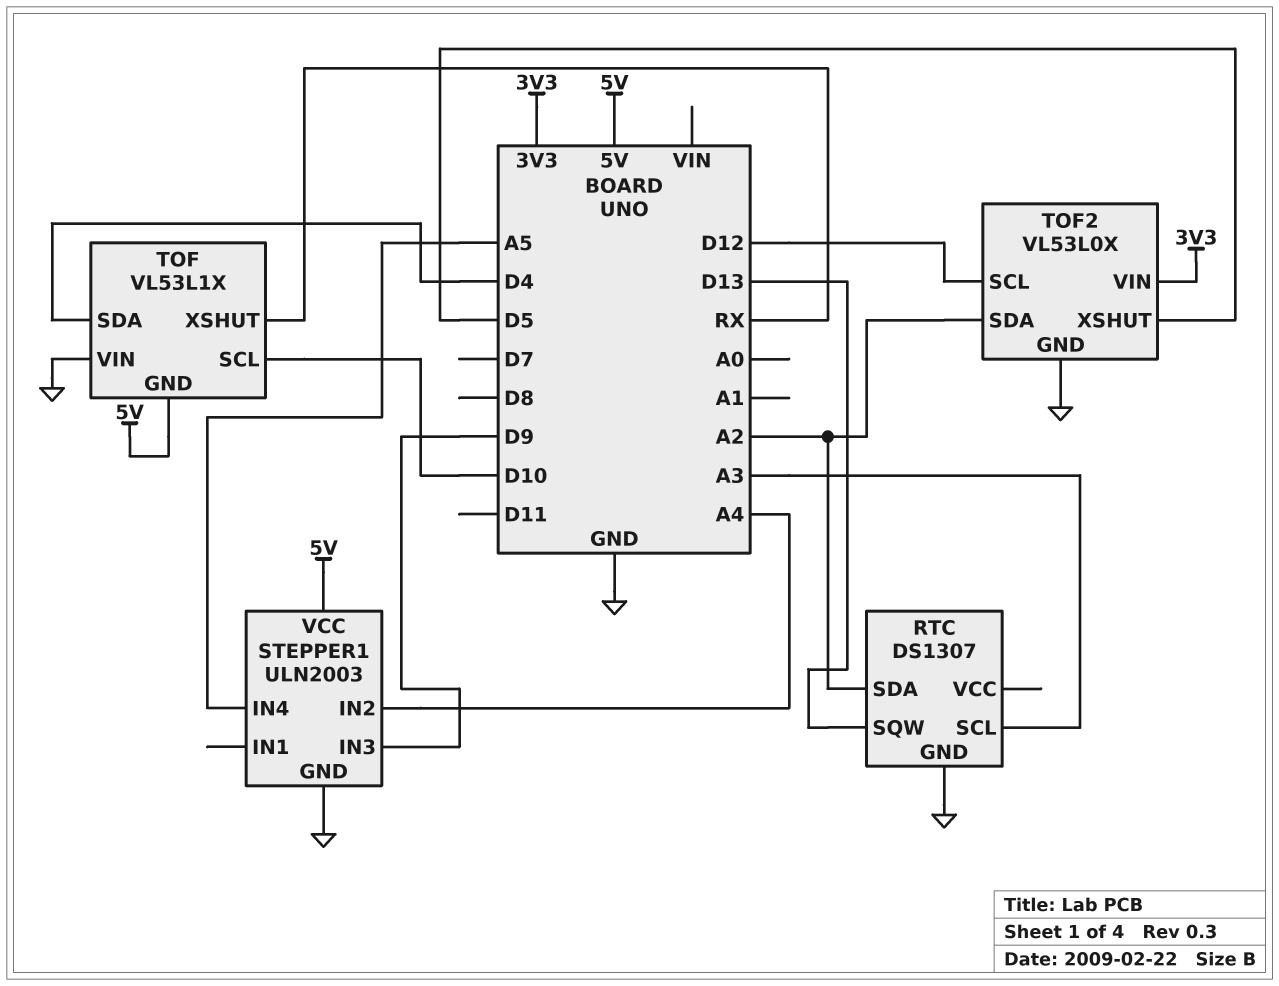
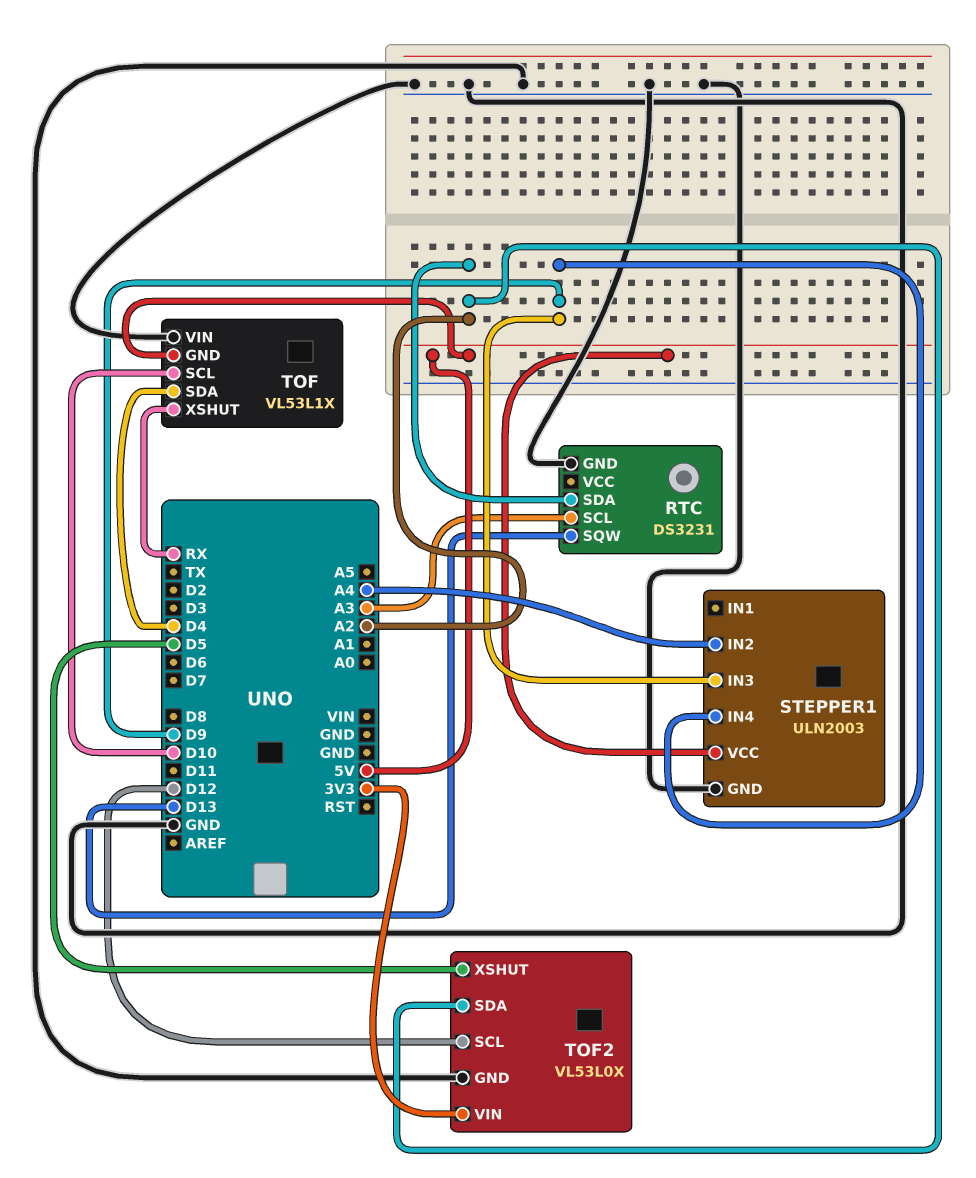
RTC: DS1307 -> DS3231
STEPPER1 pin IN4: A5 -> D9

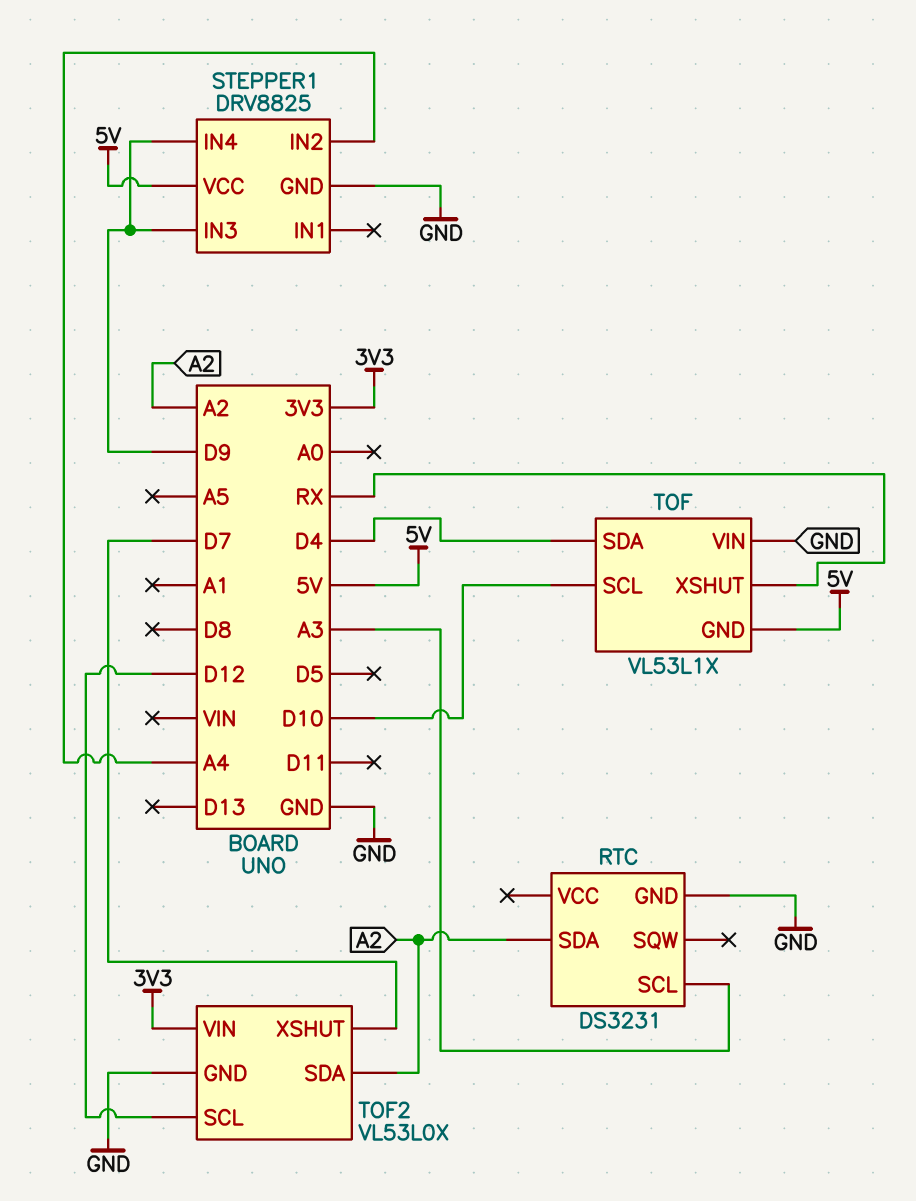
RTC pin SQW: D13 -> none
STEPPER1: ULN2003 -> DRV8825
TOF2 pin XSHUT: D5 -> D7

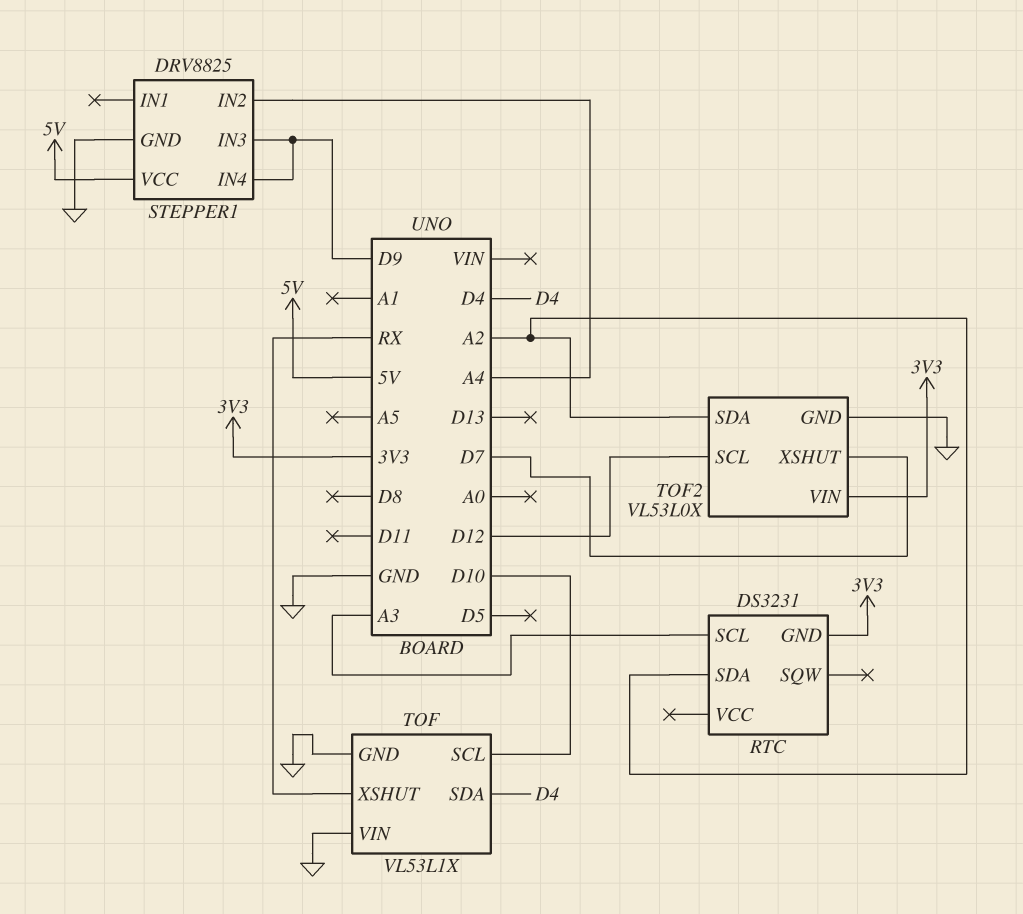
RTC pin GND: GND -> 3V3
TOF pin GND: 5V -> GND

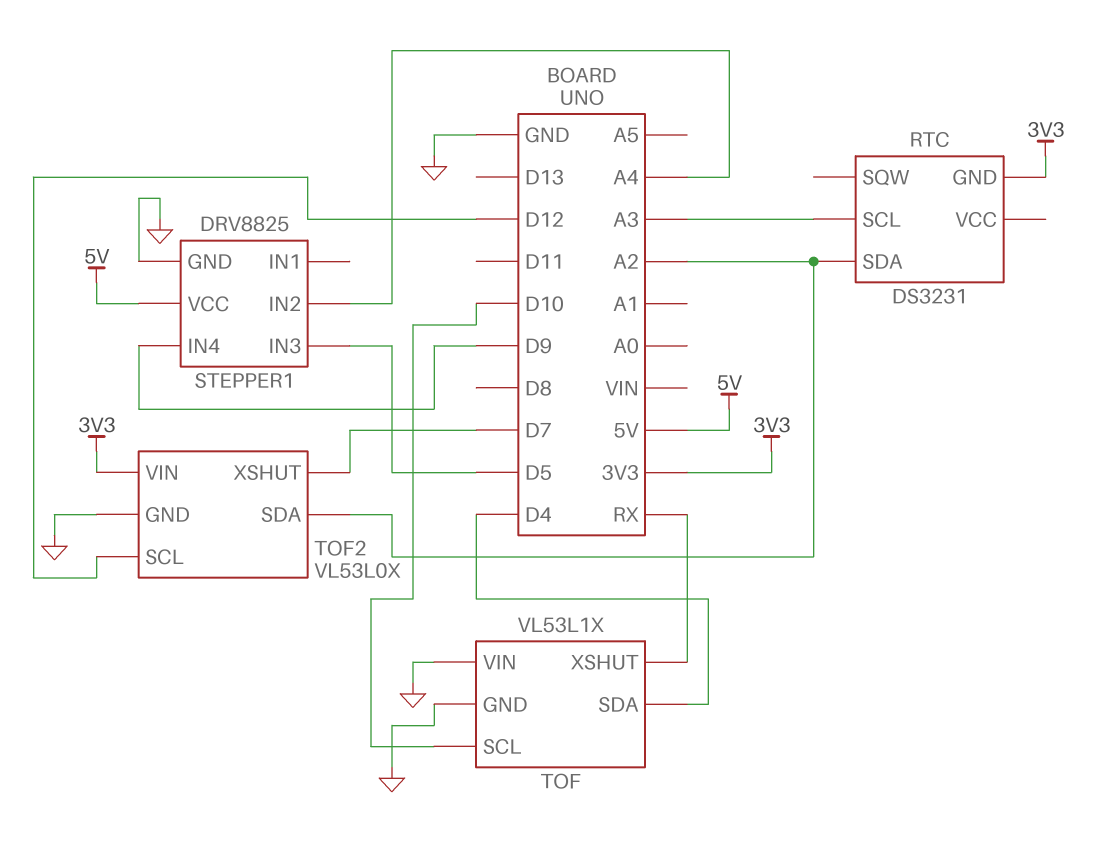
STEPPER1 pin IN3: D9 -> D5

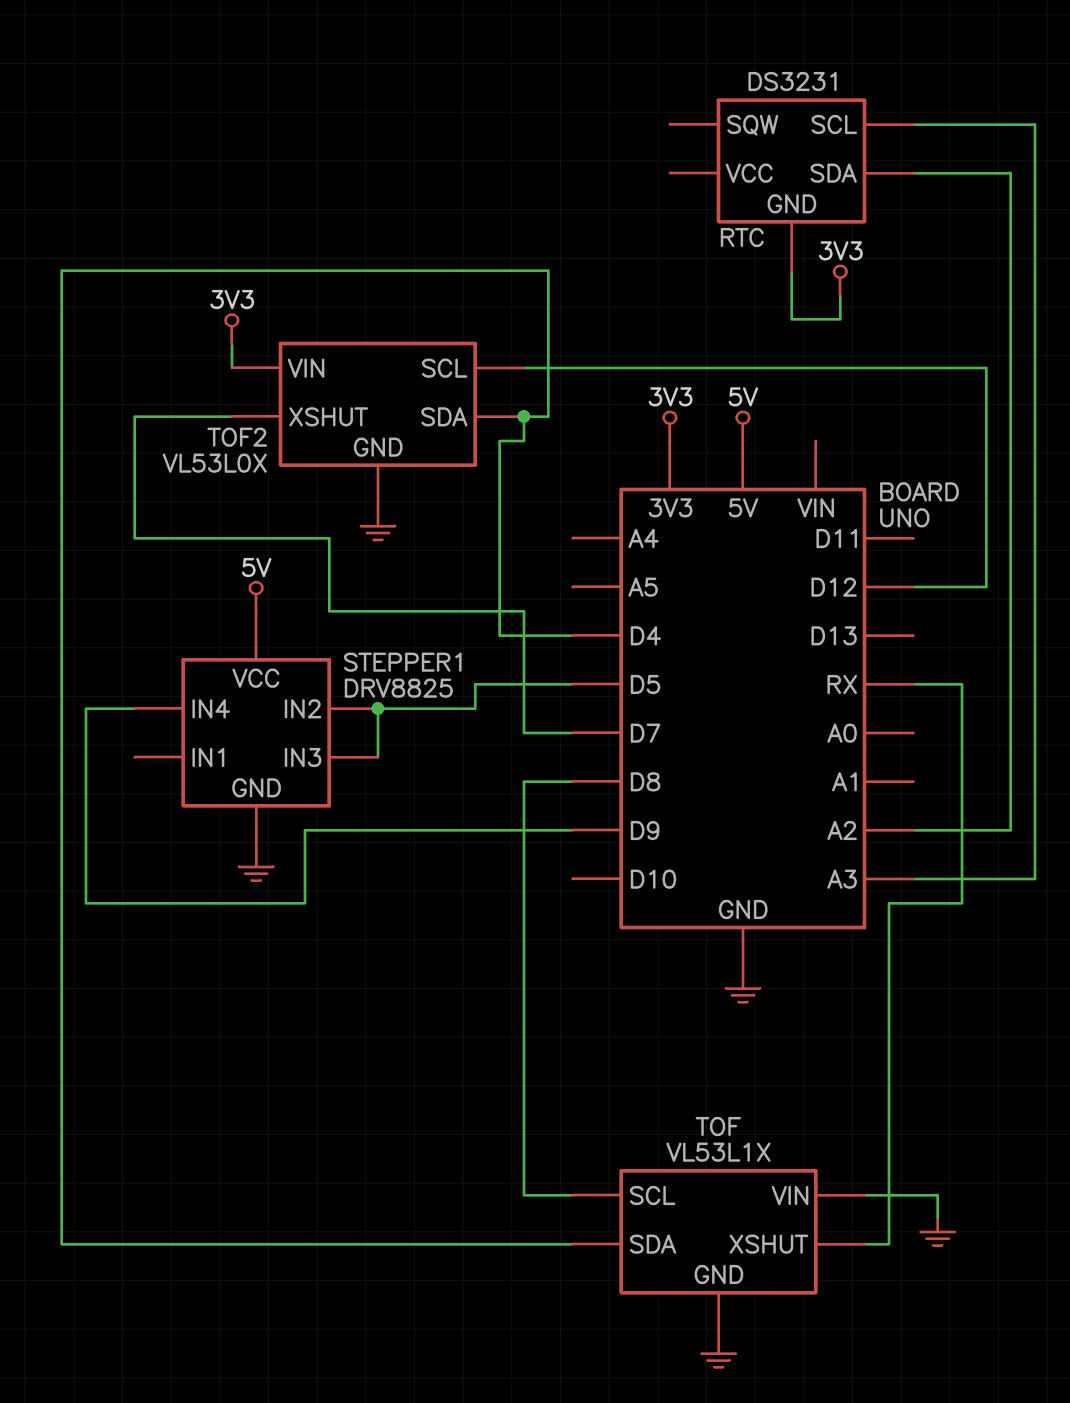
STEPPER1 pin IN2: A4 -> D5
TOF pin SCL: D10 -> D8
TOF2 pin SDA: A2 -> D4

